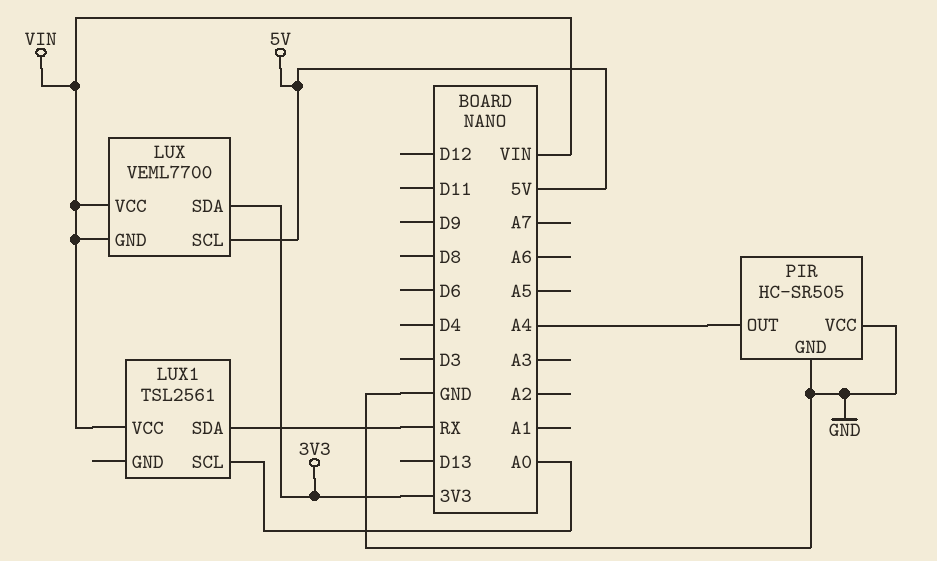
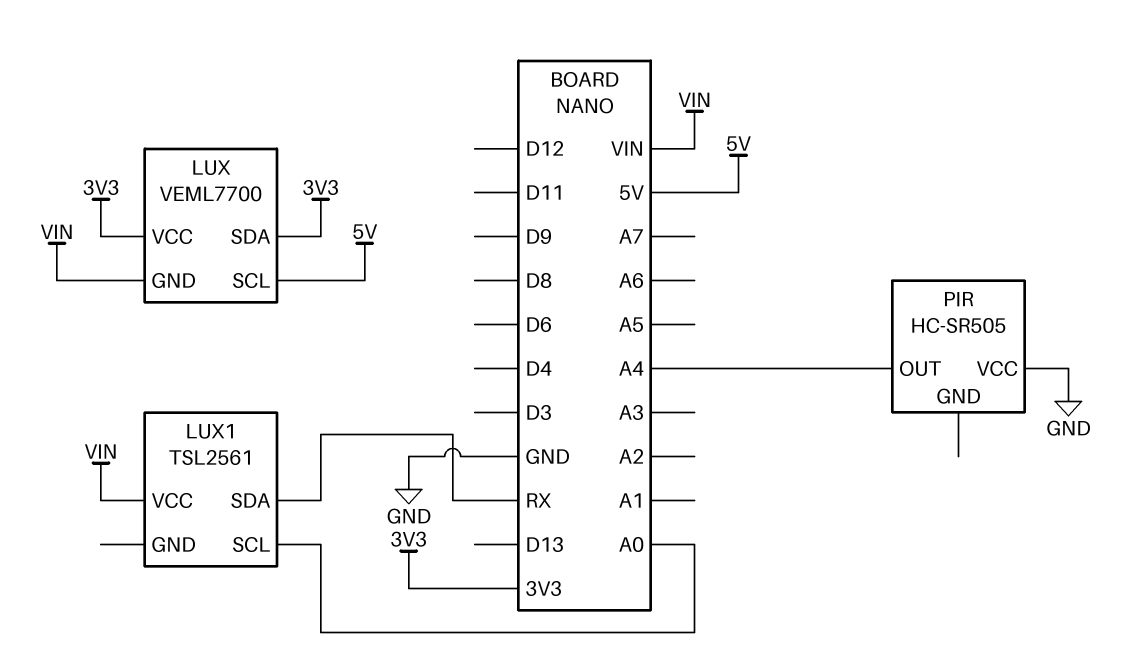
LUX pin VCC: VIN -> 3V3
PIR pin GND: GND -> none

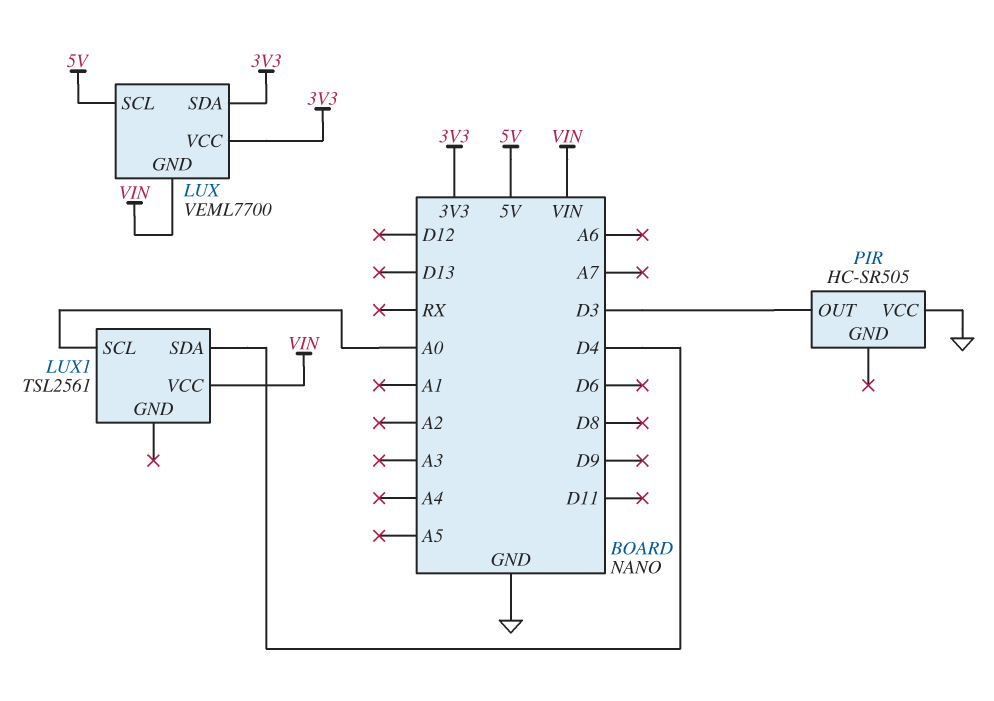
LUX1 pin SDA: RX -> D4
PIR pin OUT: A4 -> D3

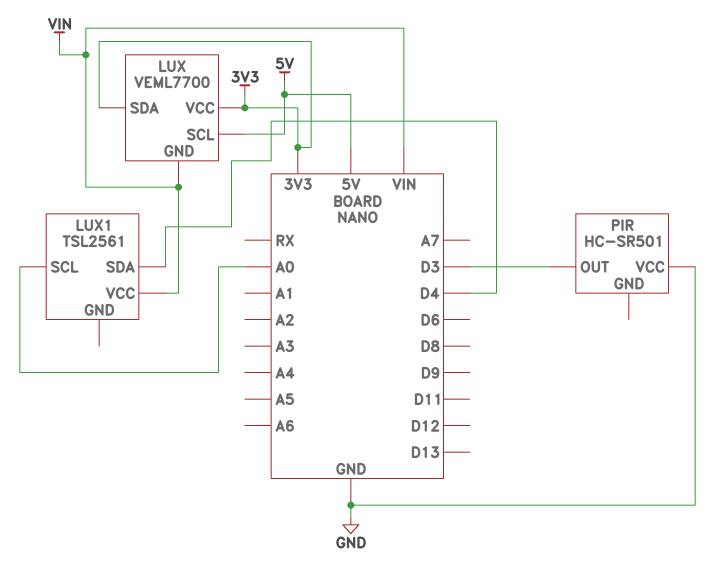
PIR: HC-SR505 -> HC-SR501

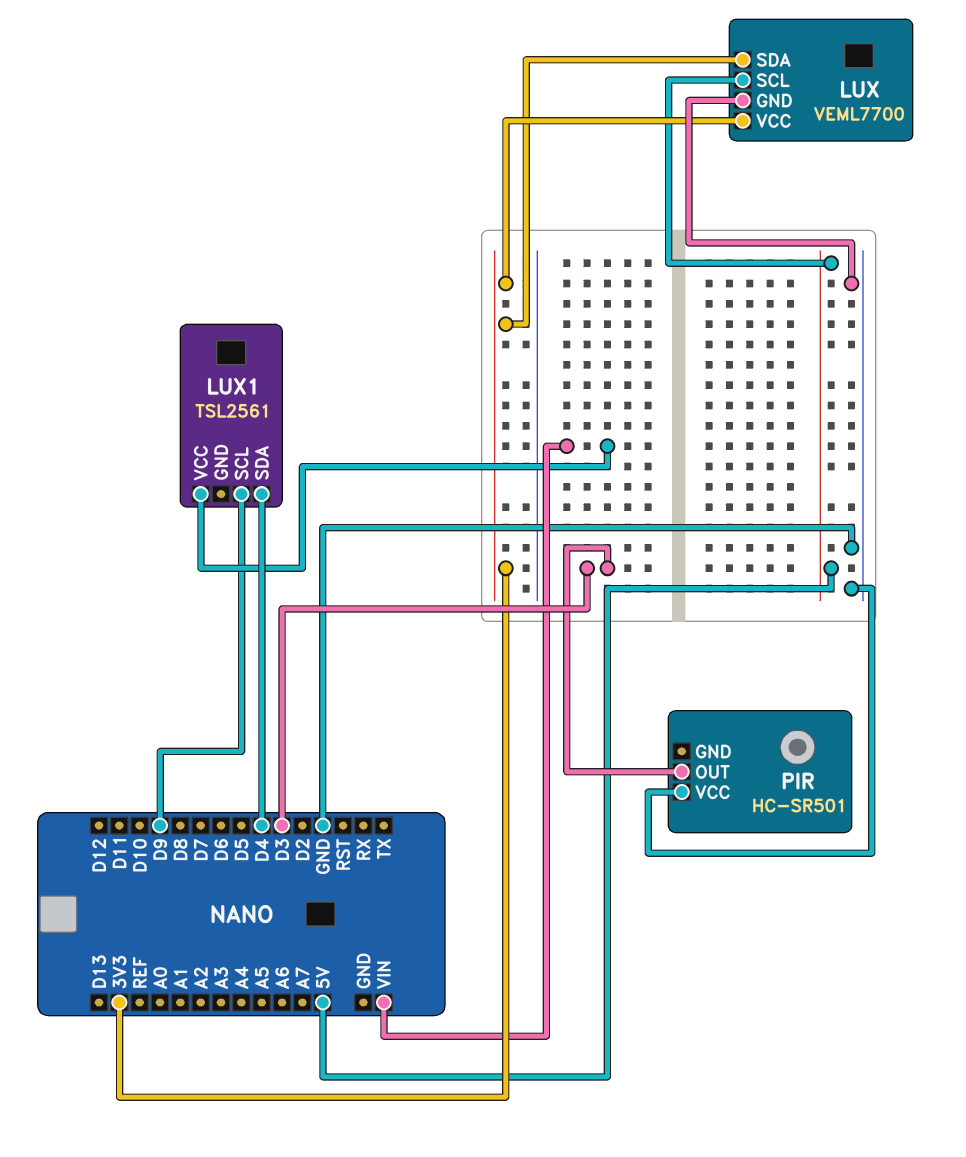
LUX pin GND: VIN -> GND
LUX1 pin SCL: A0 -> D9

